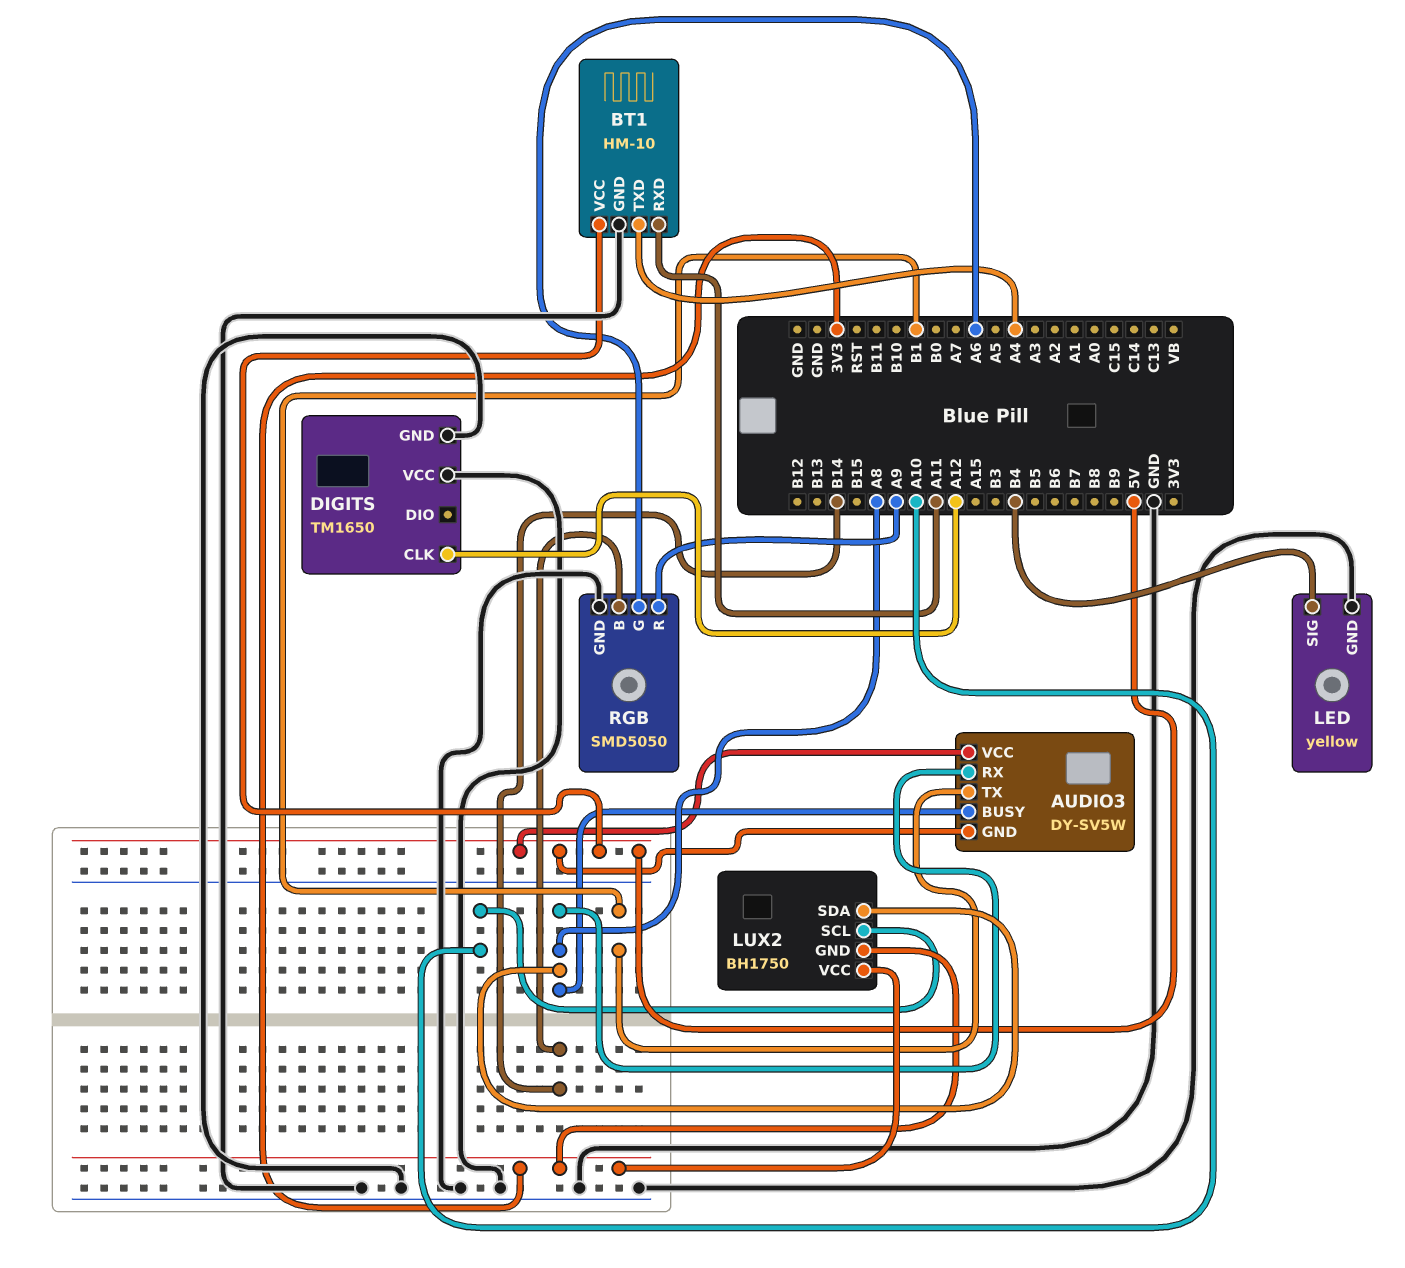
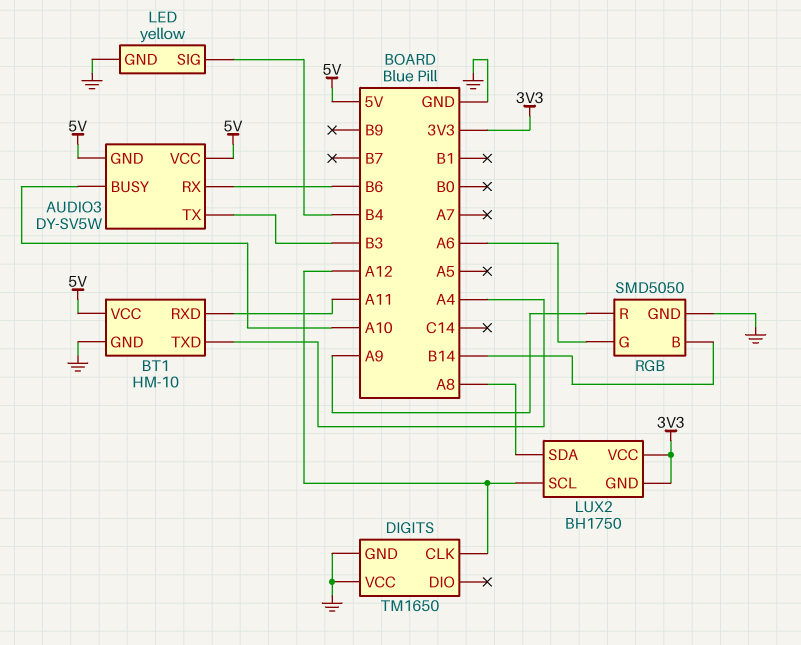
AUDIO3 pin BUSY: A8 -> A10
AUDIO3 pin RX: A8 -> B6
AUDIO3 pin TX: B1 -> B3
LUX2 pin SCL: A10 -> A12

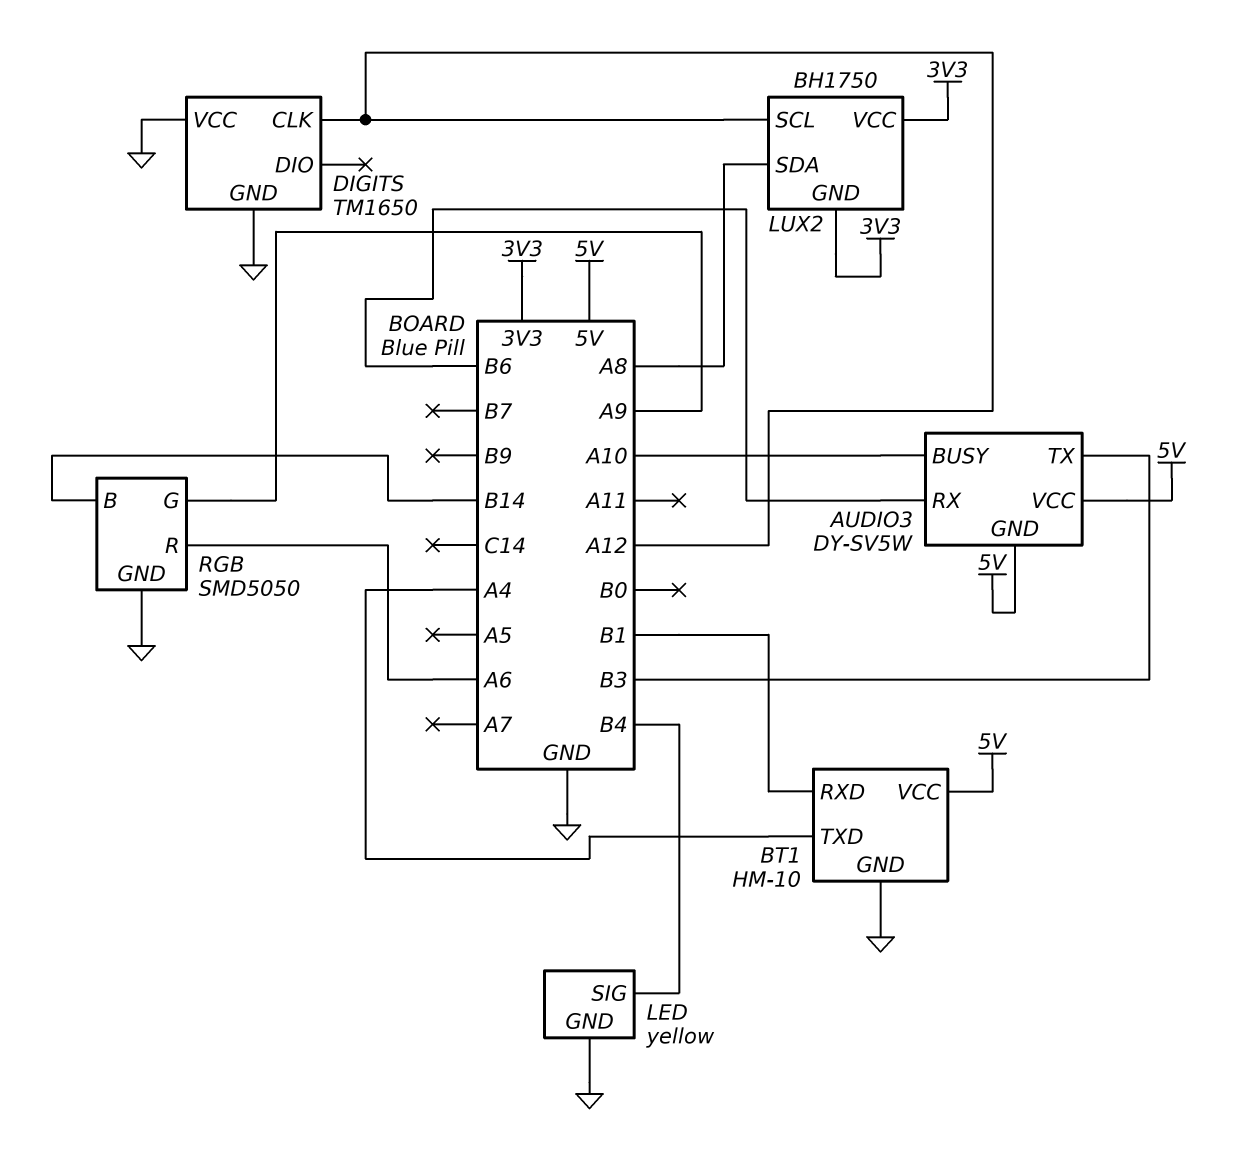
BT1 pin RXD: A11 -> B1
RGB pin G: A6 -> A9
RGB pin R: A9 -> A6

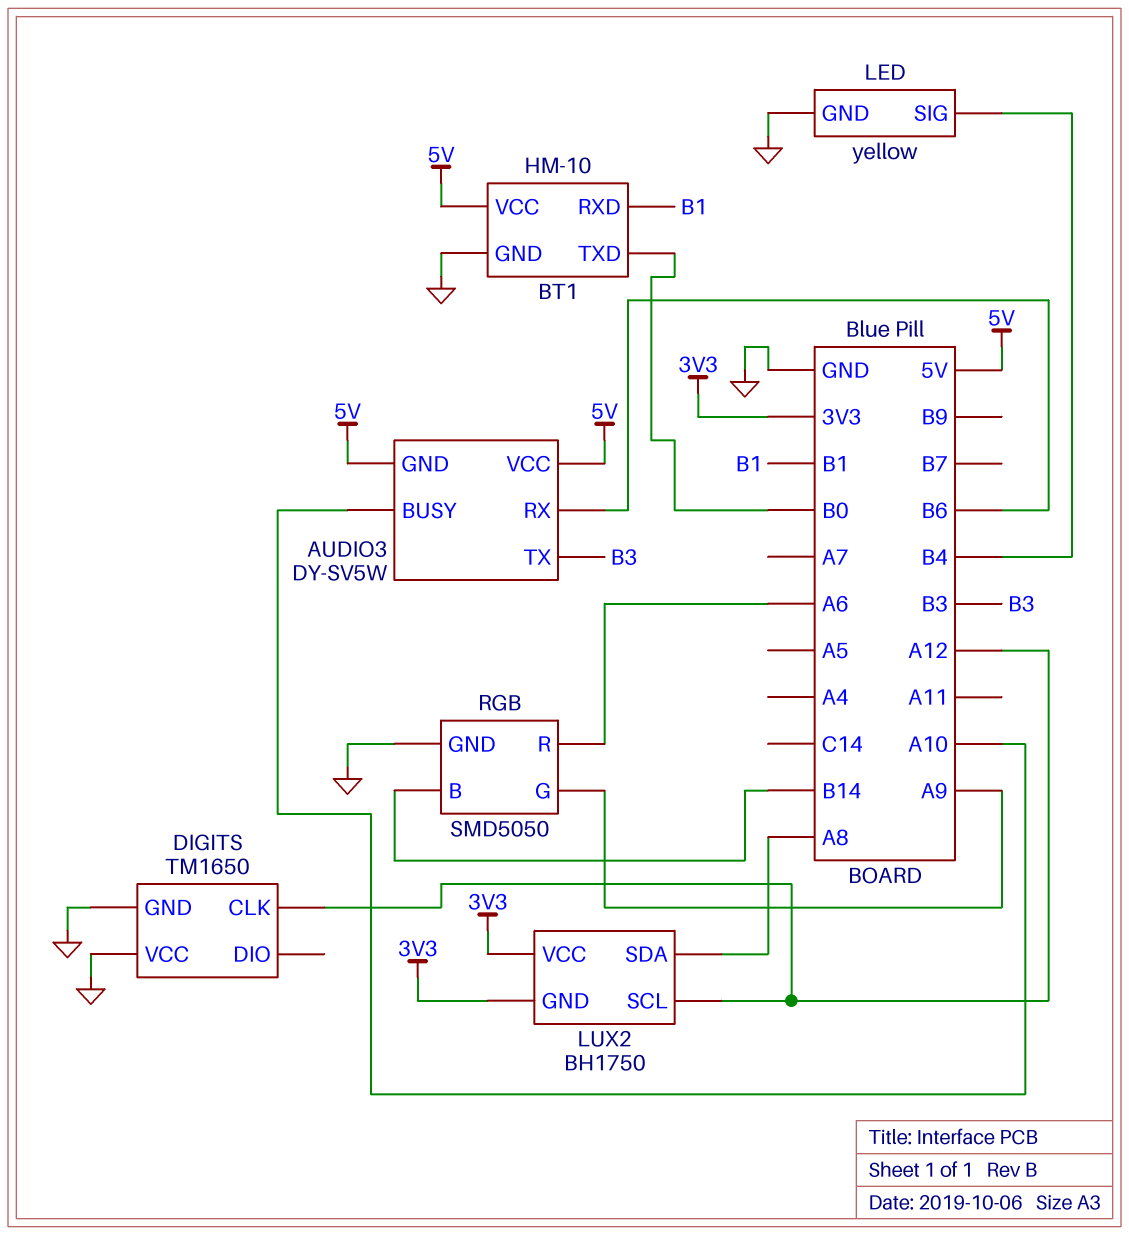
BT1 pin TXD: A4 -> B0

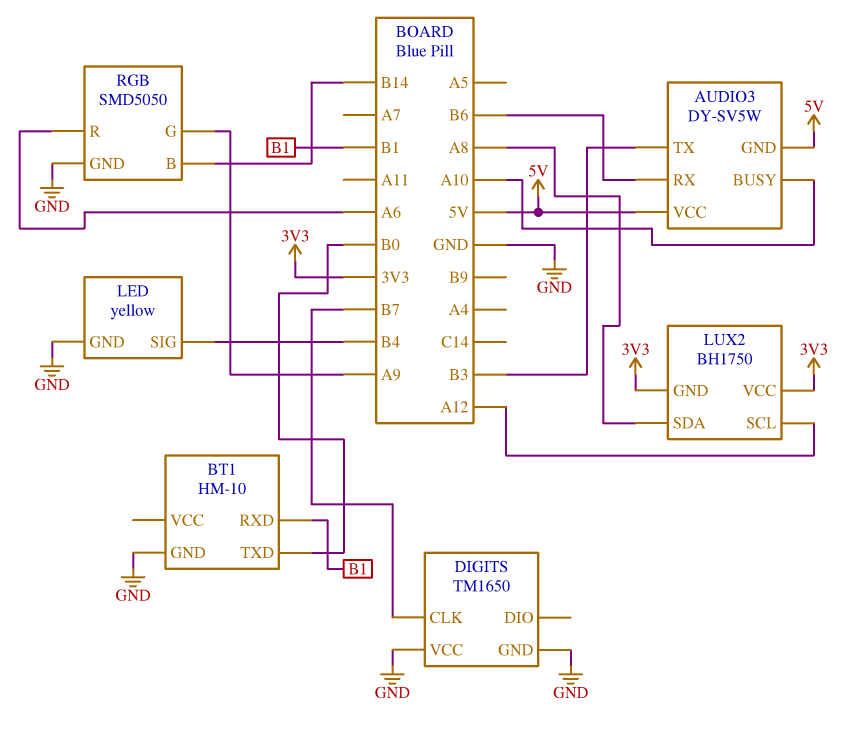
BT1 pin VCC: 5V -> none
DIGITS pin CLK: A12 -> B7

